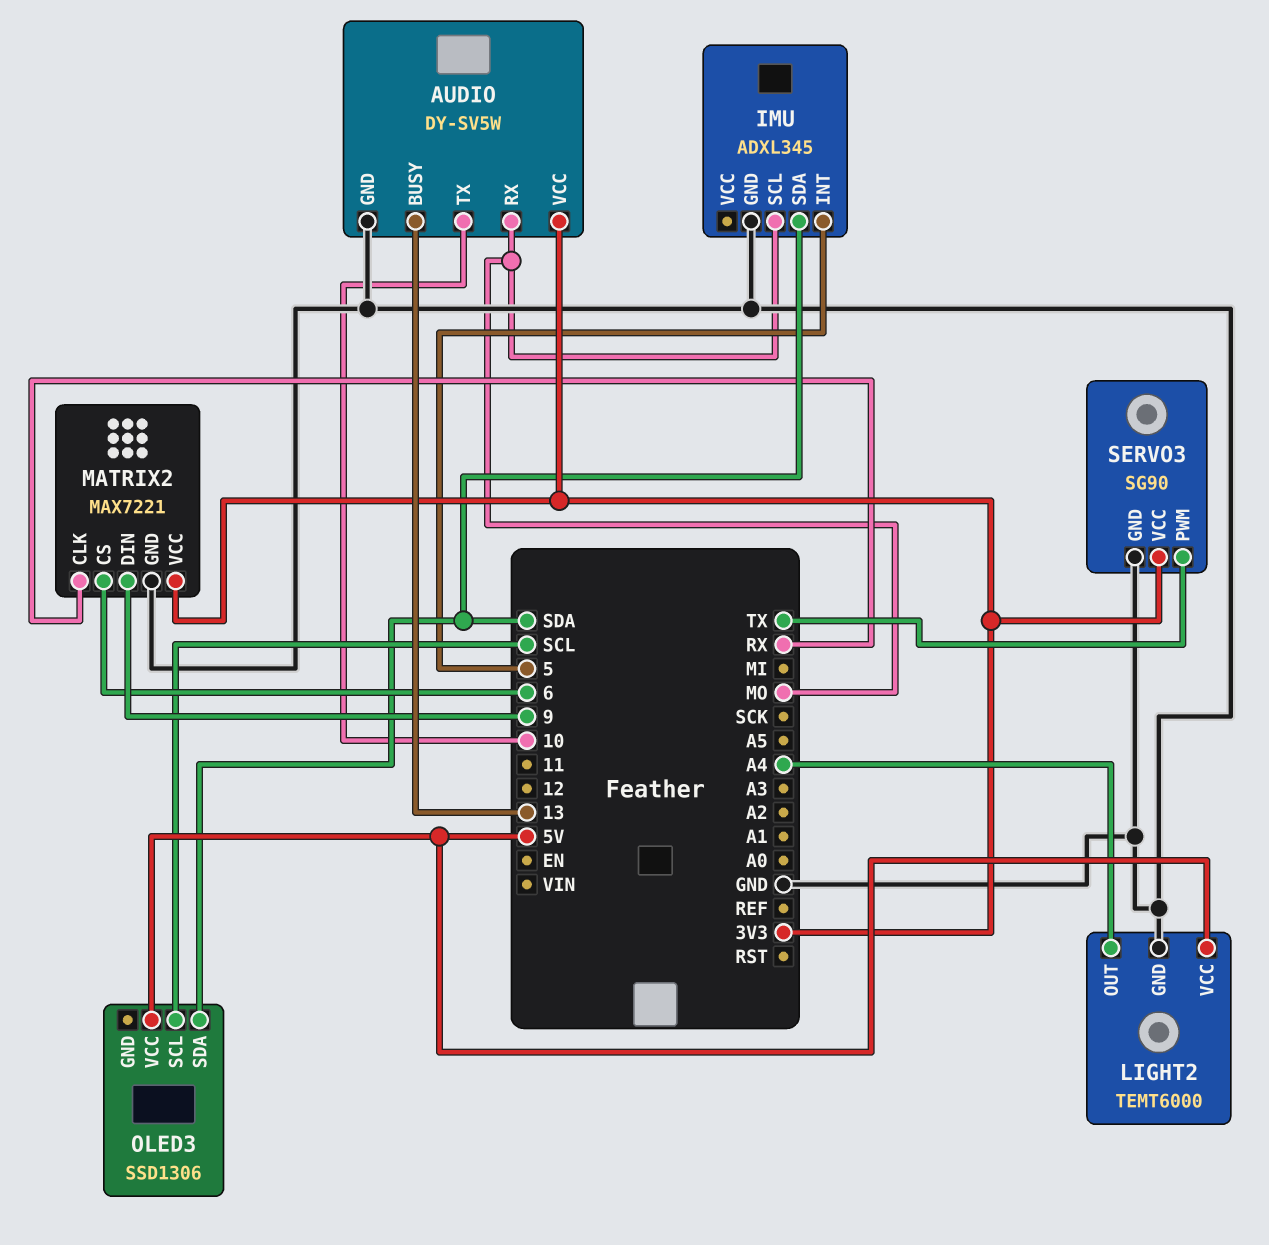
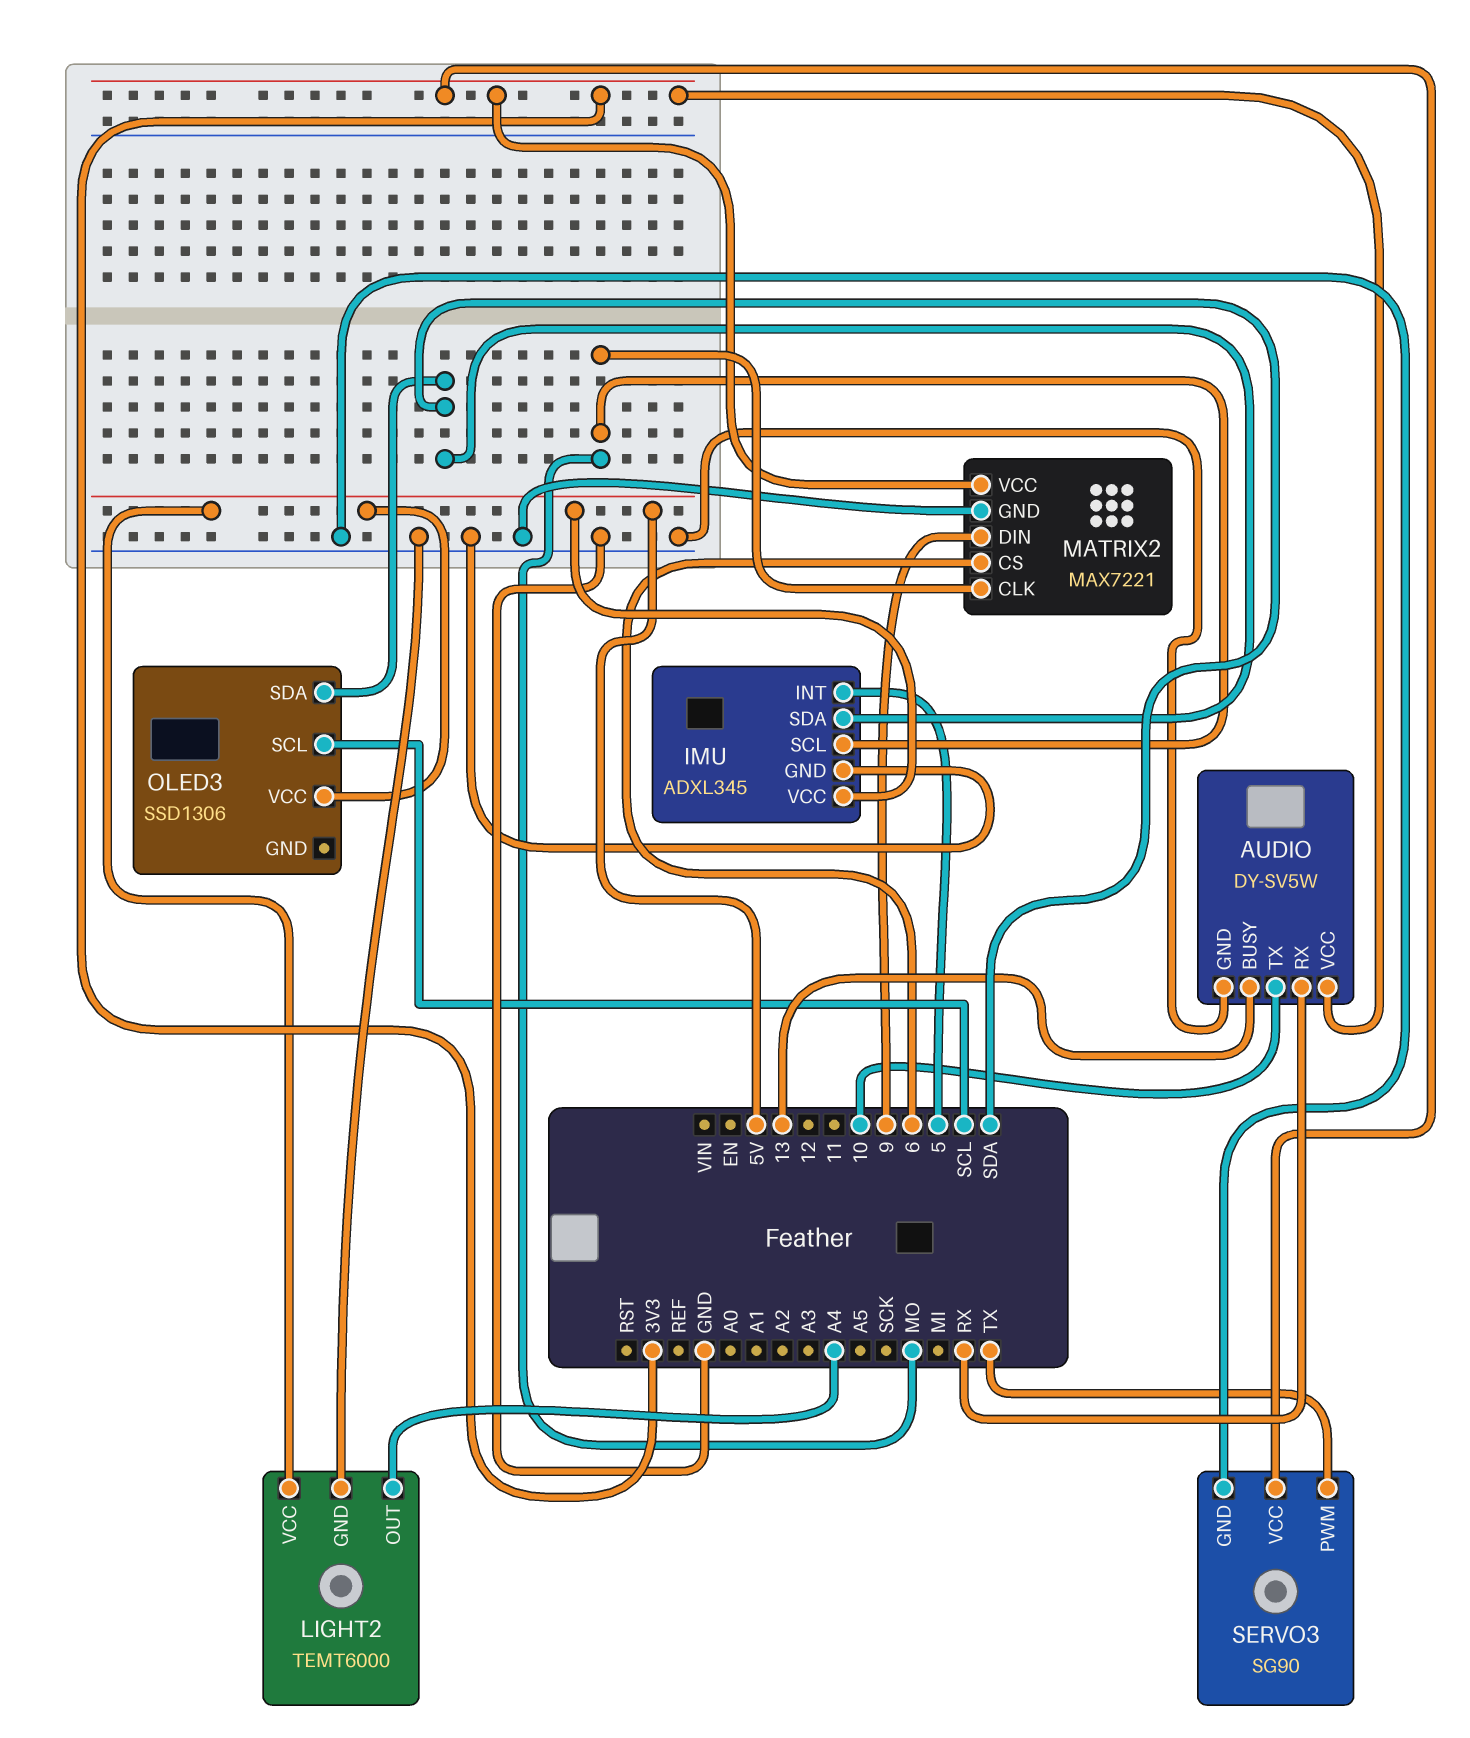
AUDIO pin RX: MO -> RX
IMU pin VCC: none -> 5V
MATRIX2 pin CLK: RX -> MO

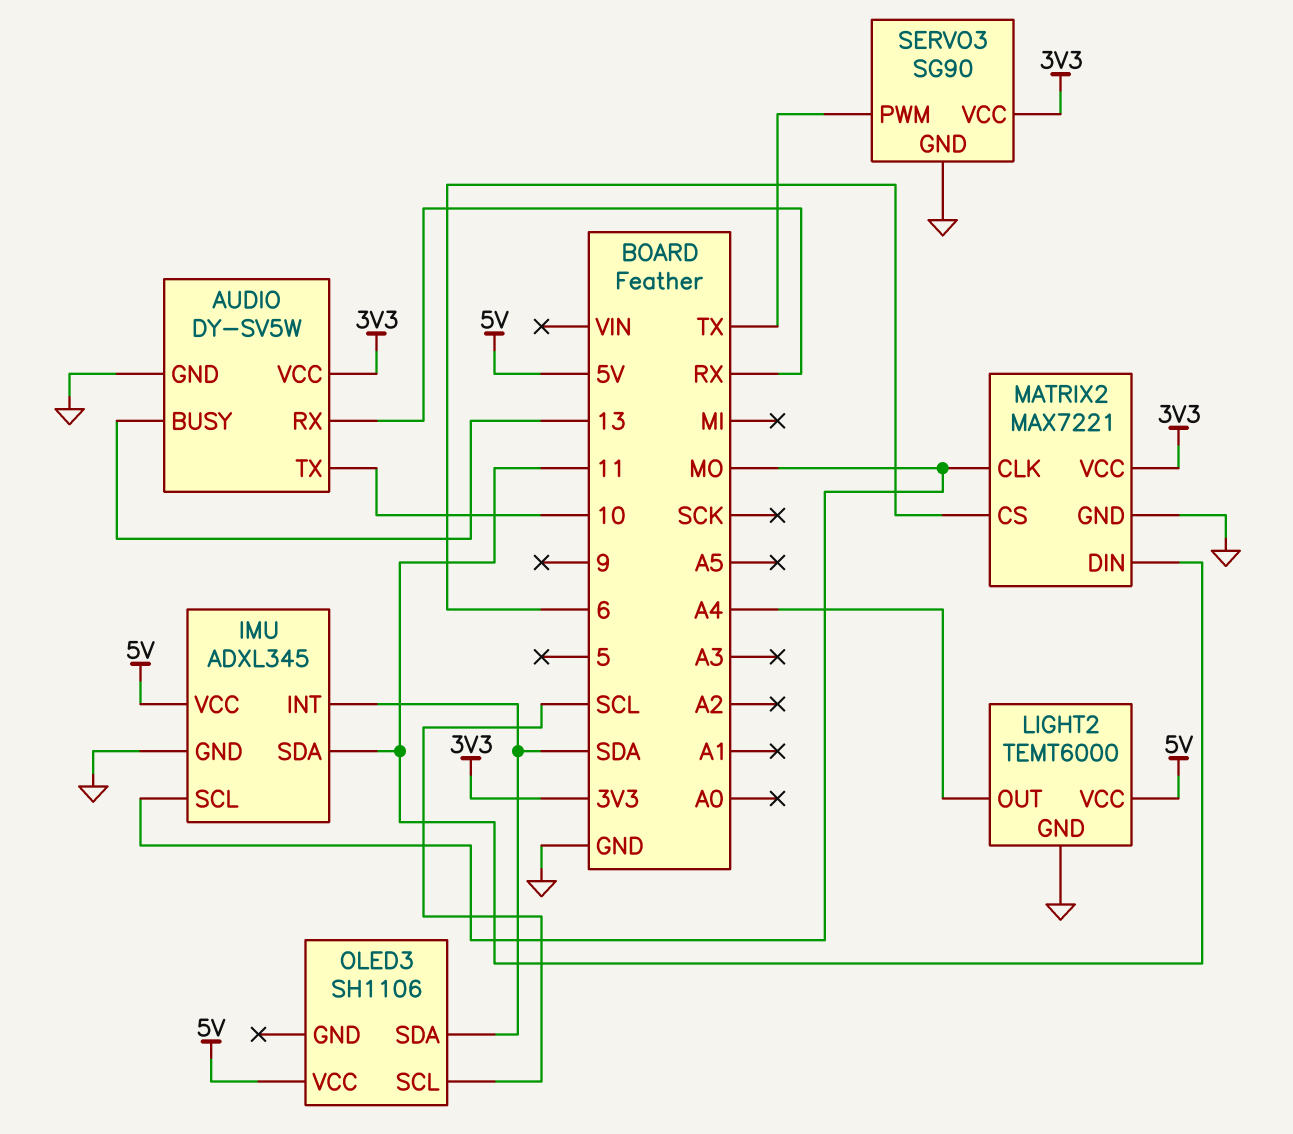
IMU pin INT: 5 -> SDA
IMU pin SDA: SDA -> 11
MATRIX2 pin DIN: 9 -> 11
OLED3: SSD1306 -> SH1106

